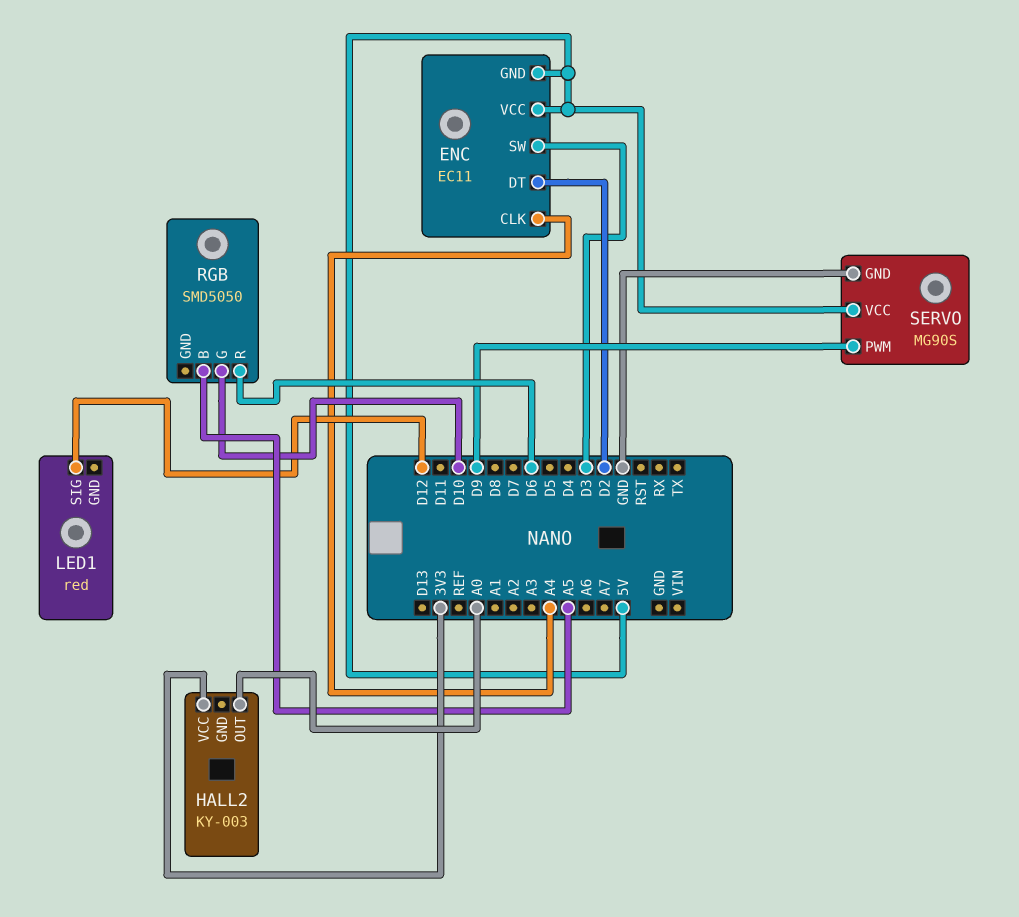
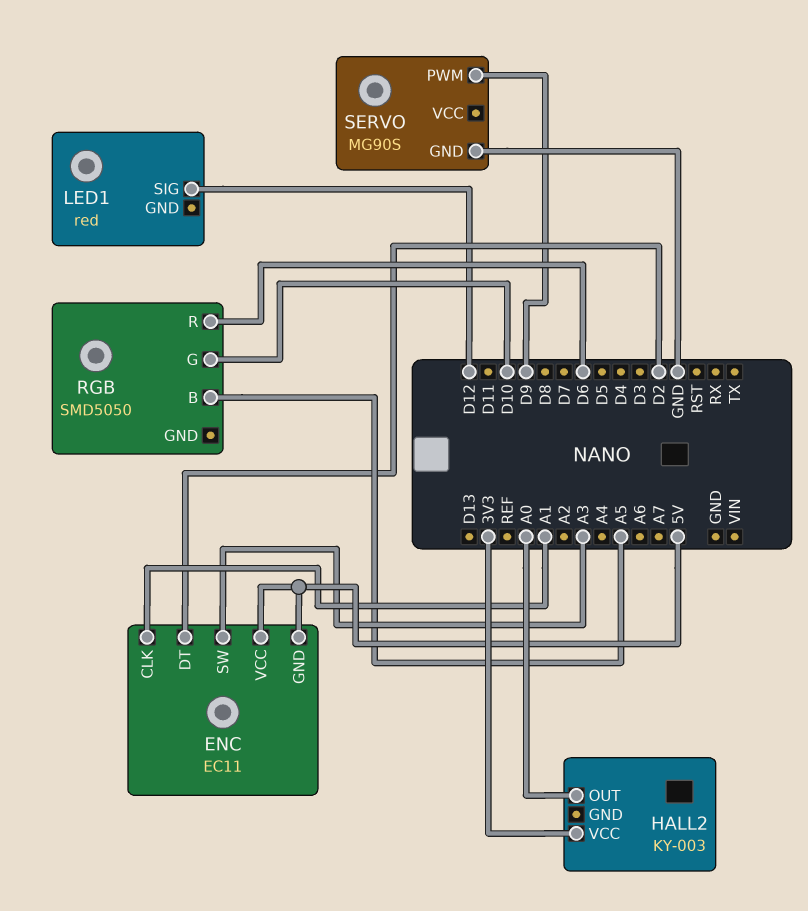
ENC pin CLK: A4 -> A1
ENC pin SW: D3 -> A3
SERVO pin VCC: 5V -> none

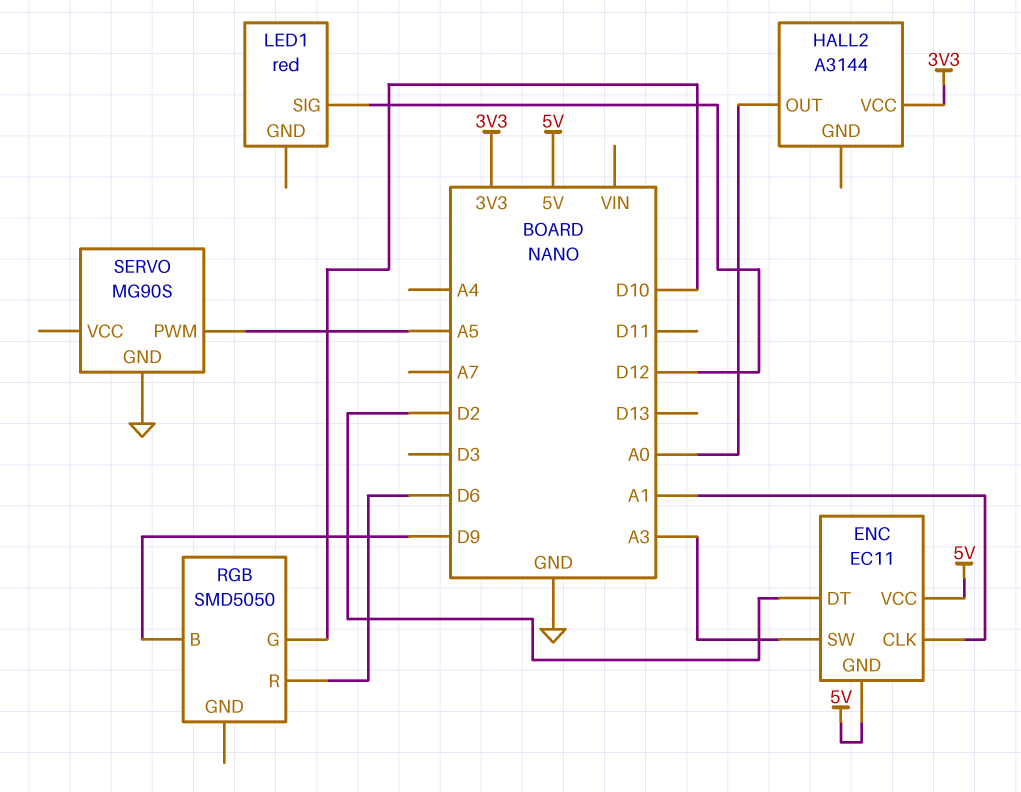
HALL2: KY-003 -> A3144
RGB pin B: A5 -> D9
SERVO pin PWM: D9 -> A5

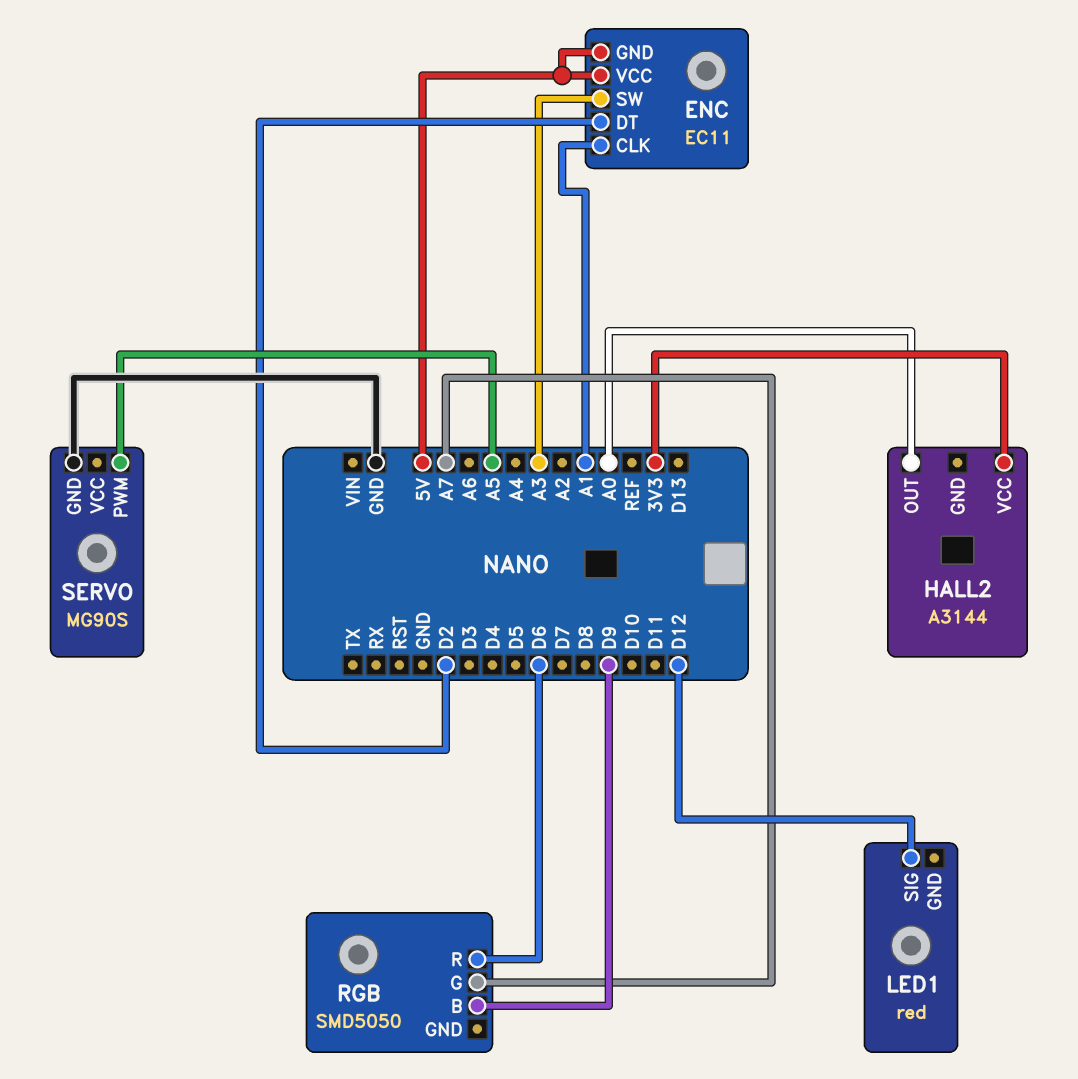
RGB pin G: D10 -> A7

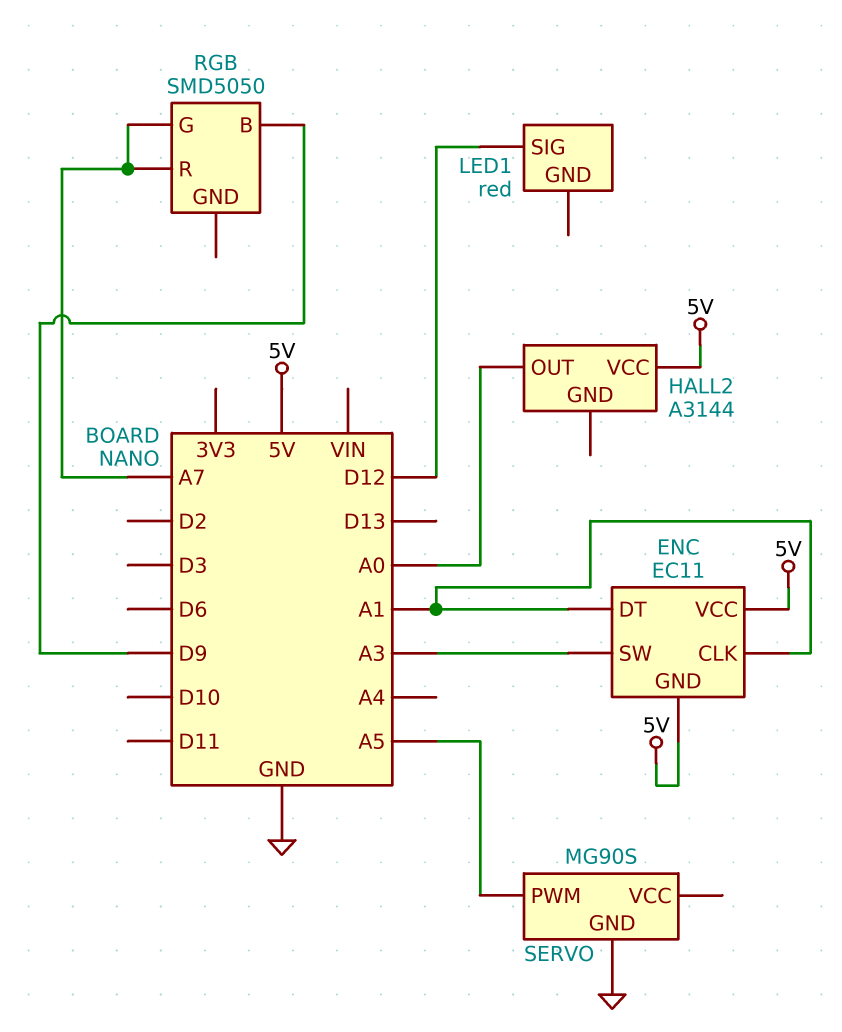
ENC pin DT: D2 -> A1
HALL2 pin VCC: 3V3 -> 5V
RGB pin R: D6 -> A7

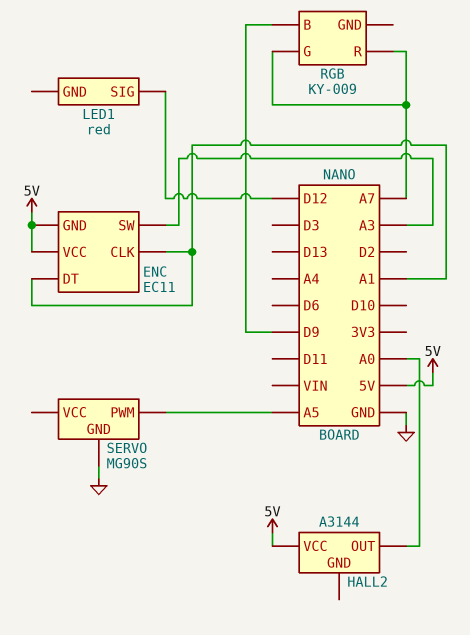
RGB: SMD5050 -> KY-009

